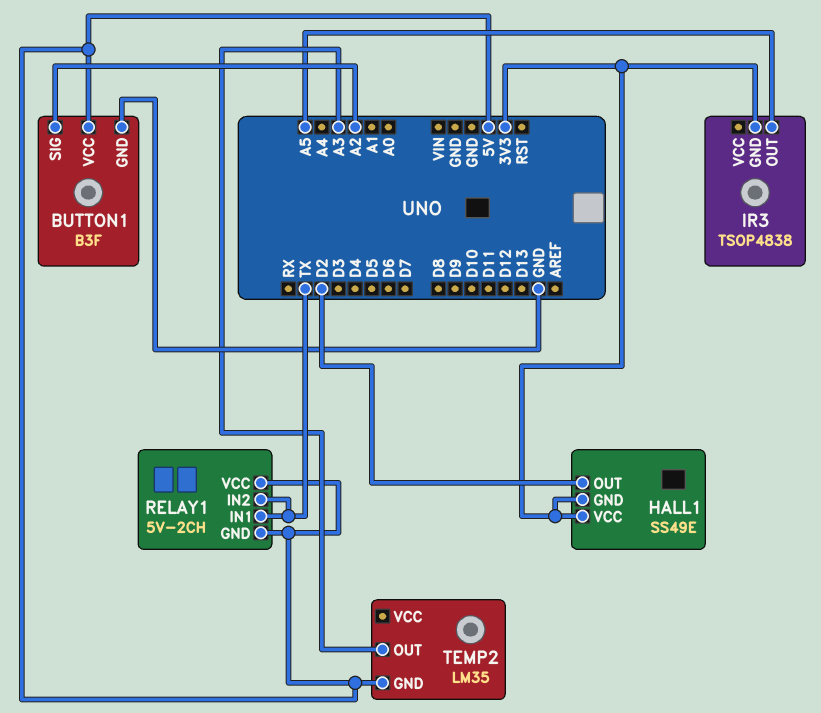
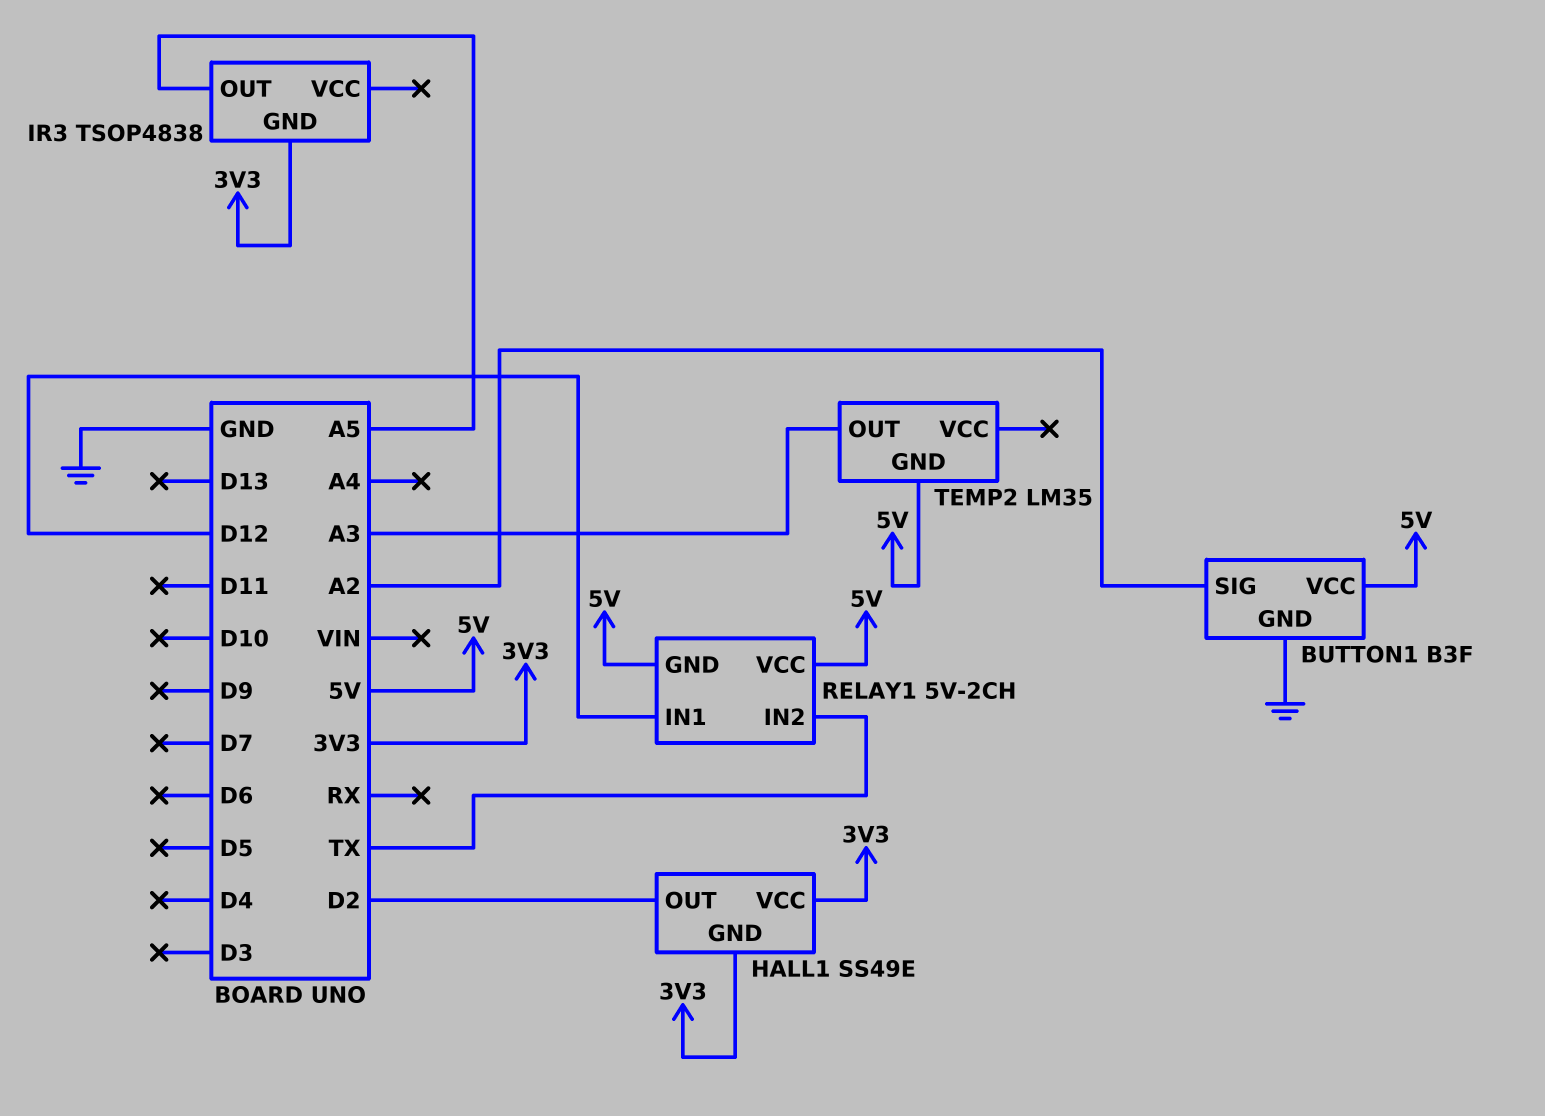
RELAY1 pin IN1: TX -> D12

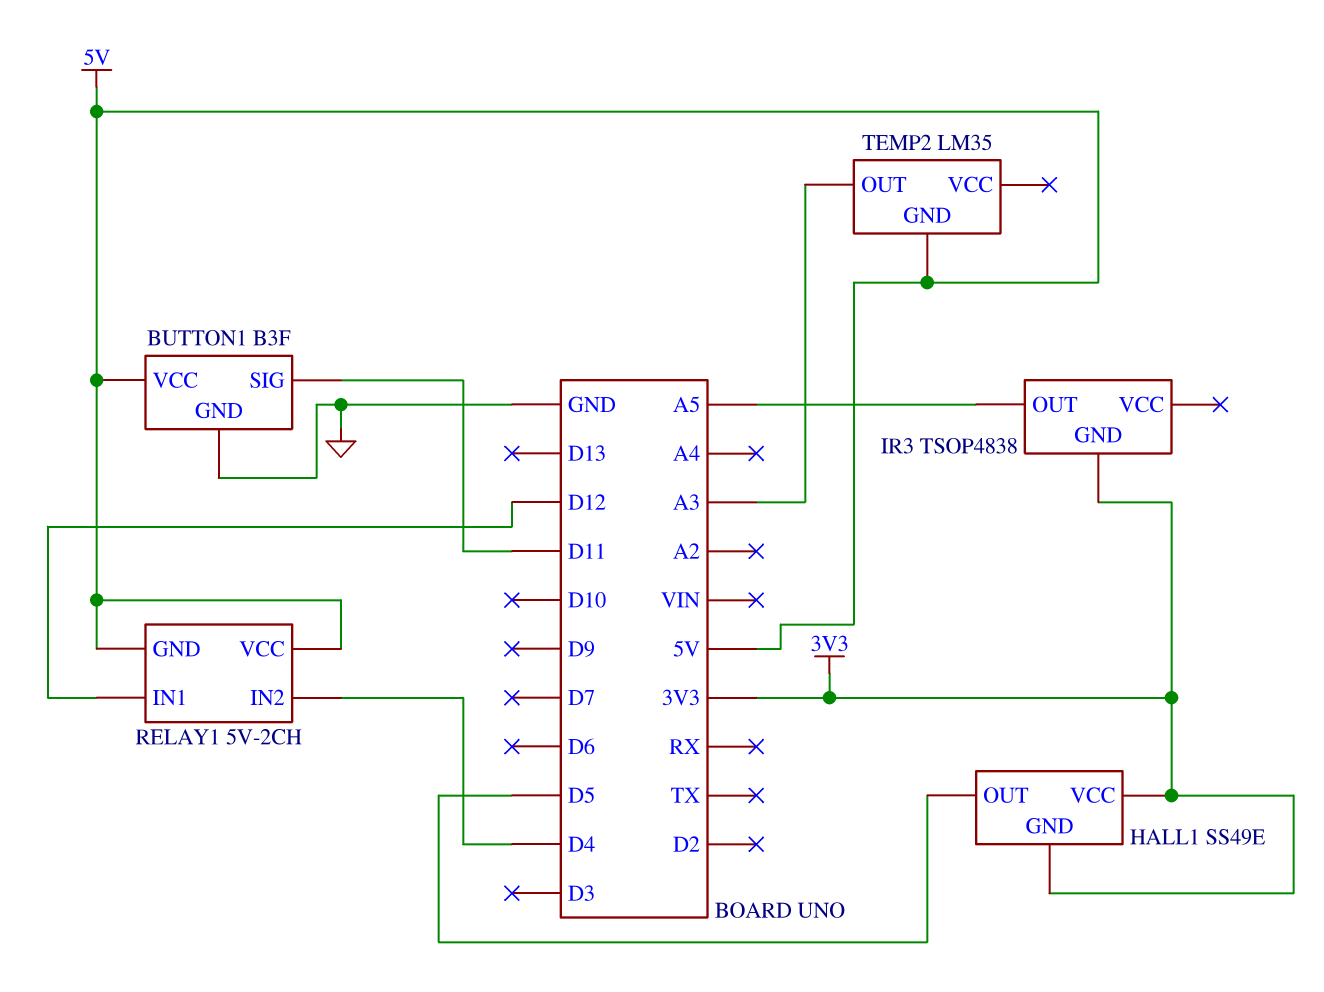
BUTTON1 pin SIG: A2 -> D11
HALL1 pin OUT: D2 -> D5
RELAY1 pin IN2: TX -> D4

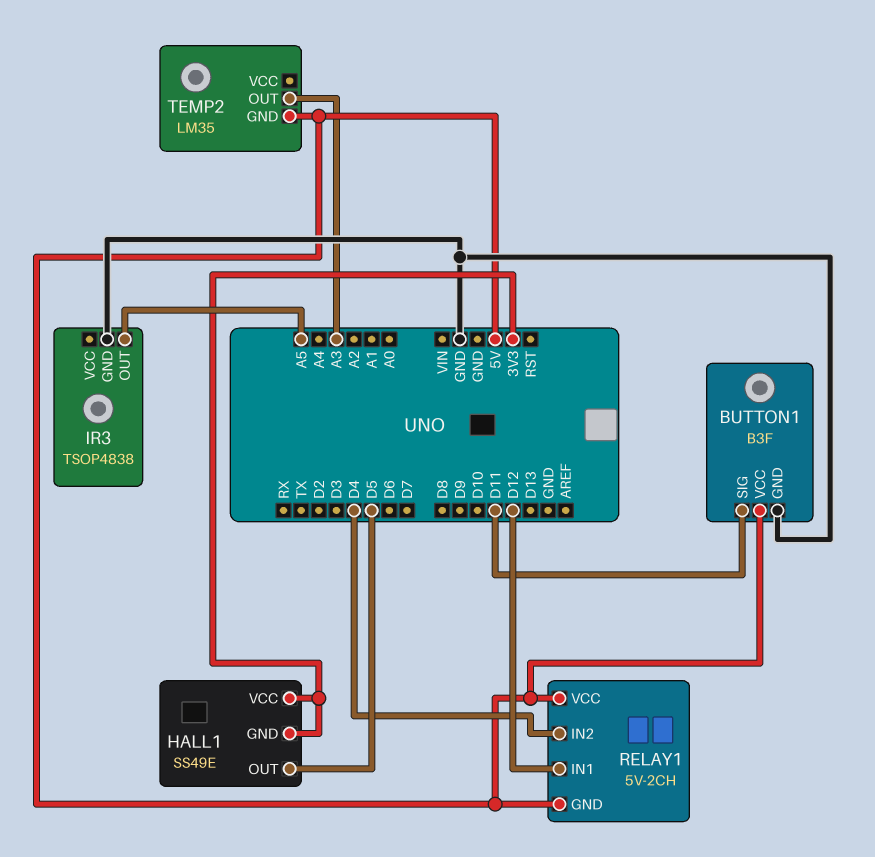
IR3 pin GND: 3V3 -> GND

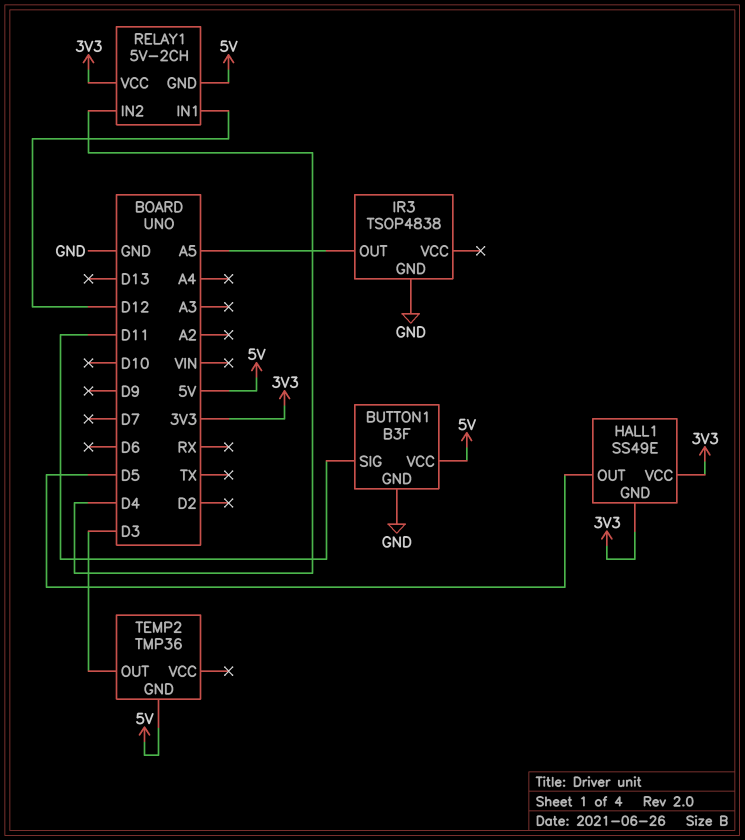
RELAY1 pin VCC: 5V -> 3V3
TEMP2: LM35 -> TMP36
TEMP2 pin OUT: A3 -> D3

